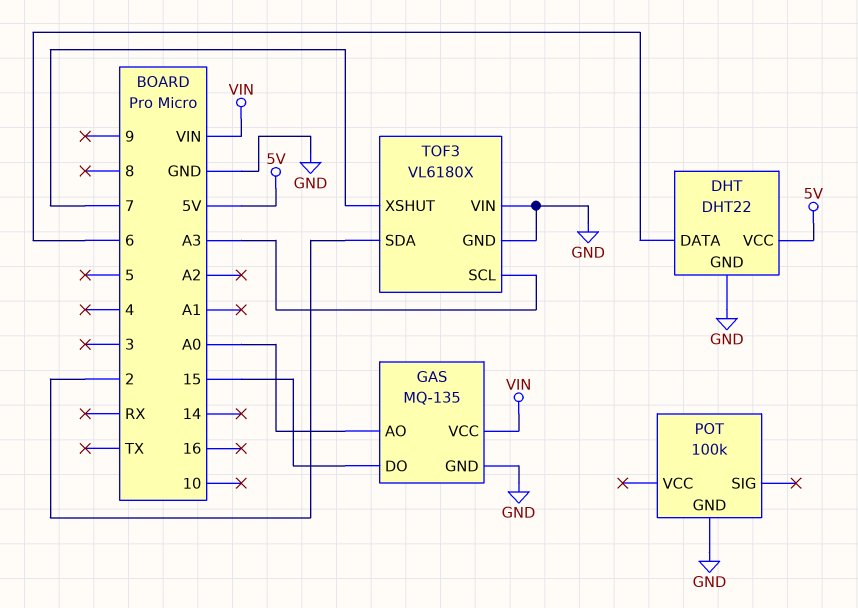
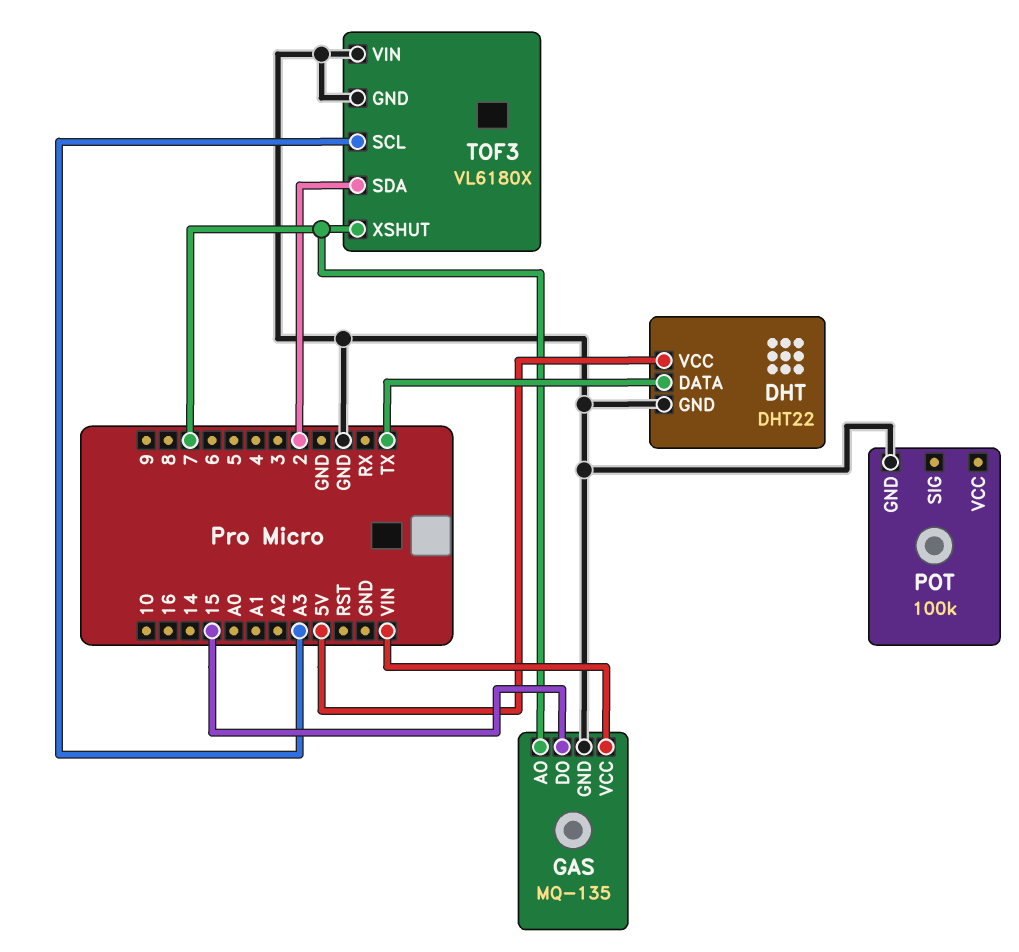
DHT pin DATA: 6 -> TX
GAS pin AO: A0 -> 7

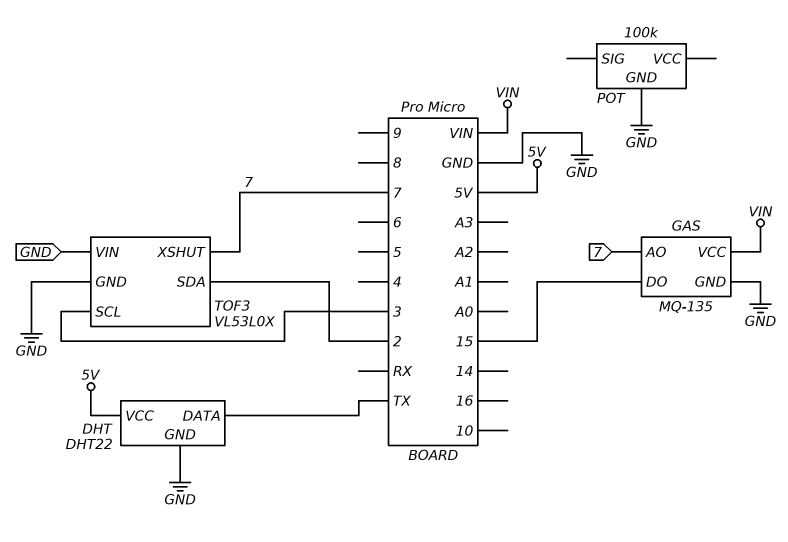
TOF3: VL6180X -> VL53L0X
TOF3 pin SCL: A3 -> 3

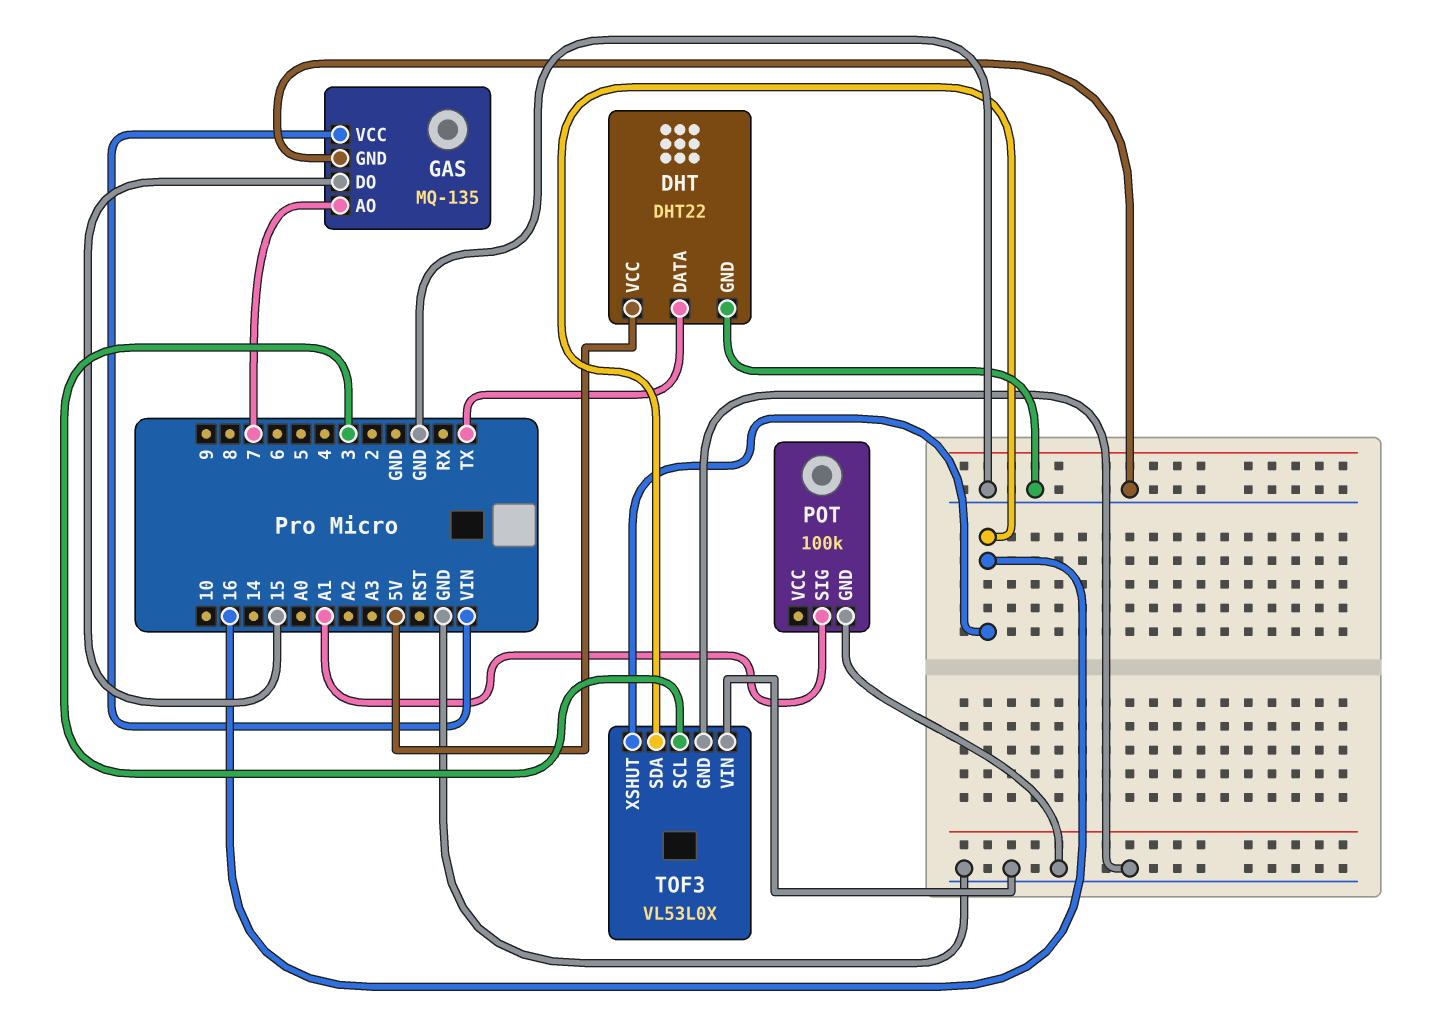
POT pin SIG: none -> A1
TOF3 pin SDA: 2 -> 16
TOF3 pin XSHUT: 7 -> 16

